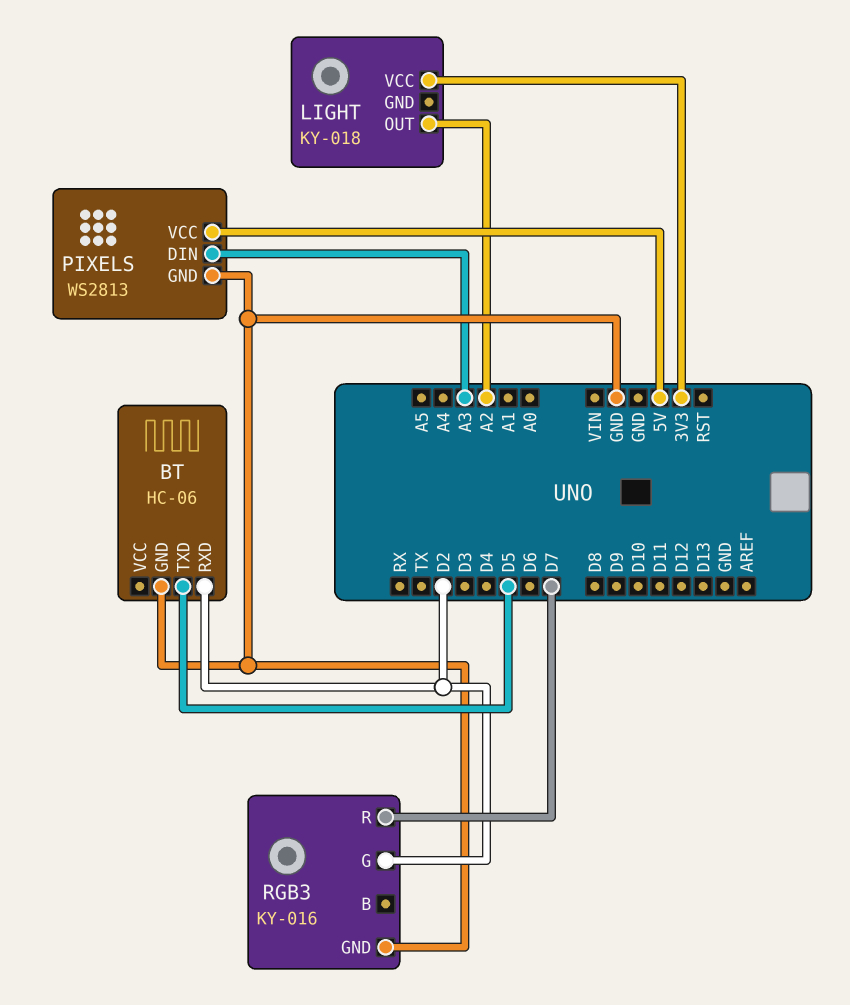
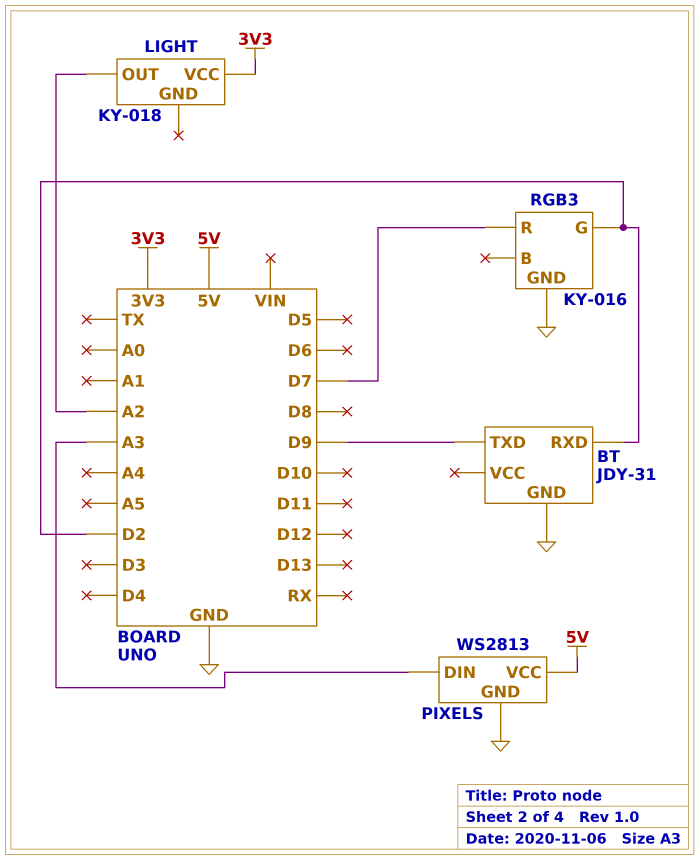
BT: HC-06 -> JDY-31
BT pin TXD: D5 -> D9

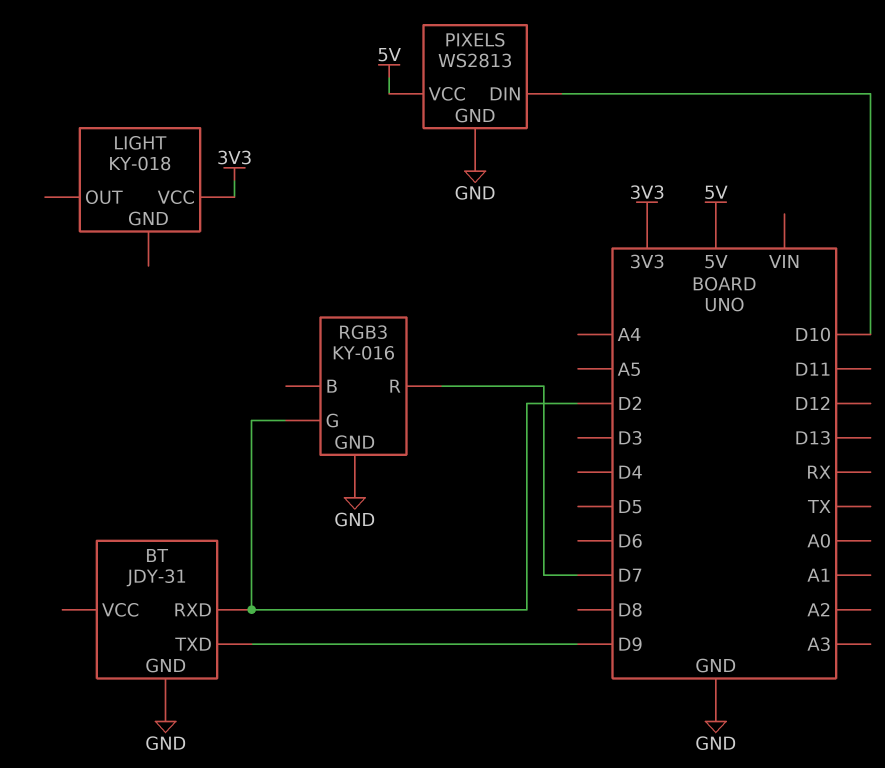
LIGHT pin OUT: A2 -> none
PIXELS pin DIN: A3 -> D10

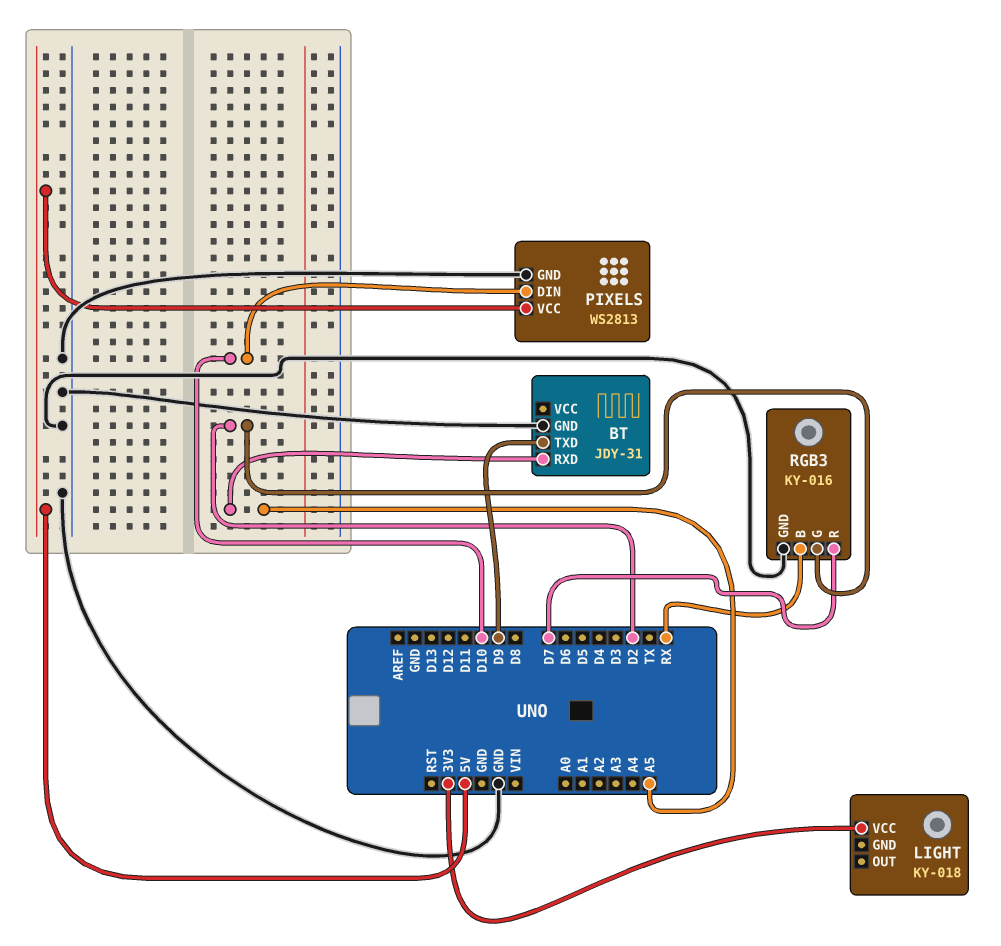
BT pin RXD: D2 -> A5
RGB3 pin B: none -> RX

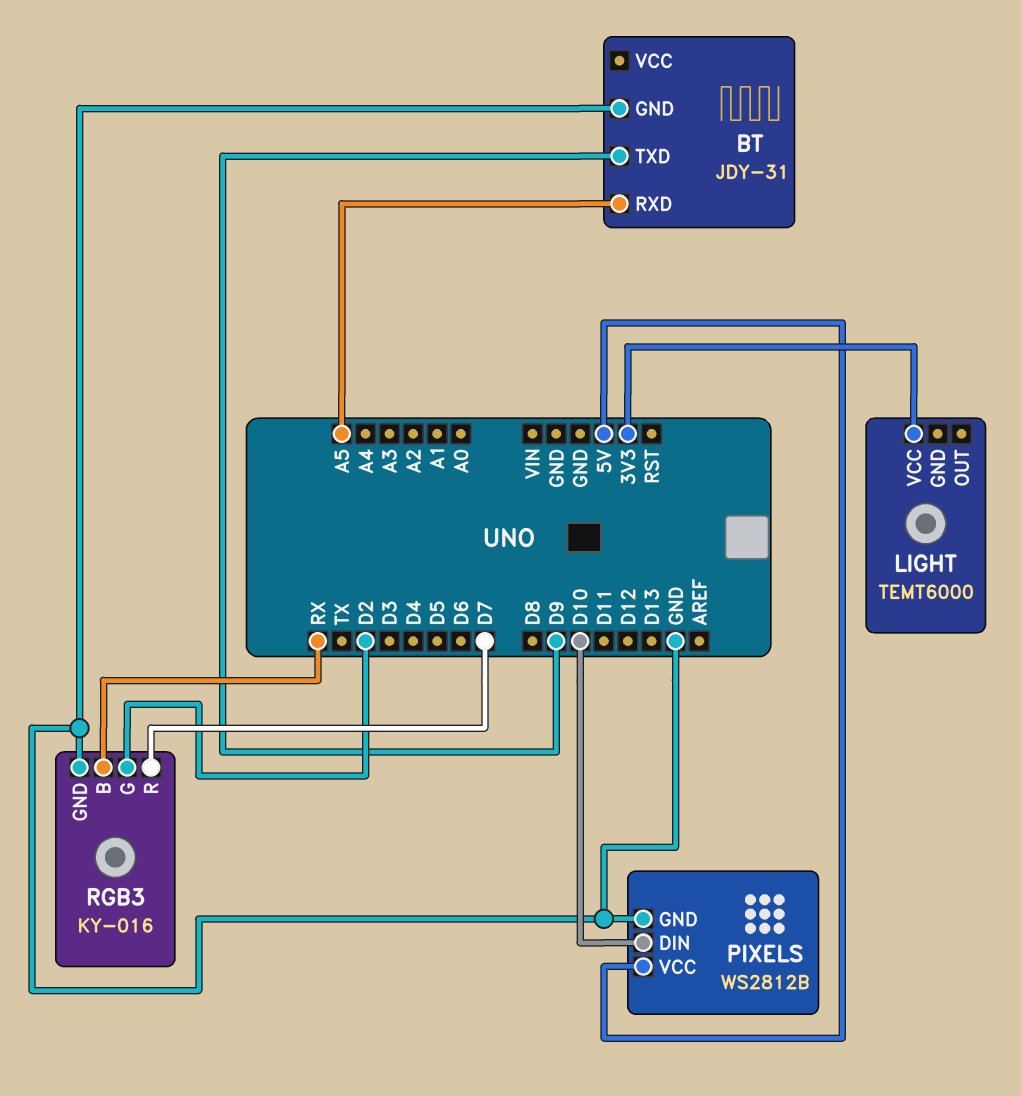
LIGHT: KY-018 -> TEMT6000
PIXELS: WS2813 -> WS2812B

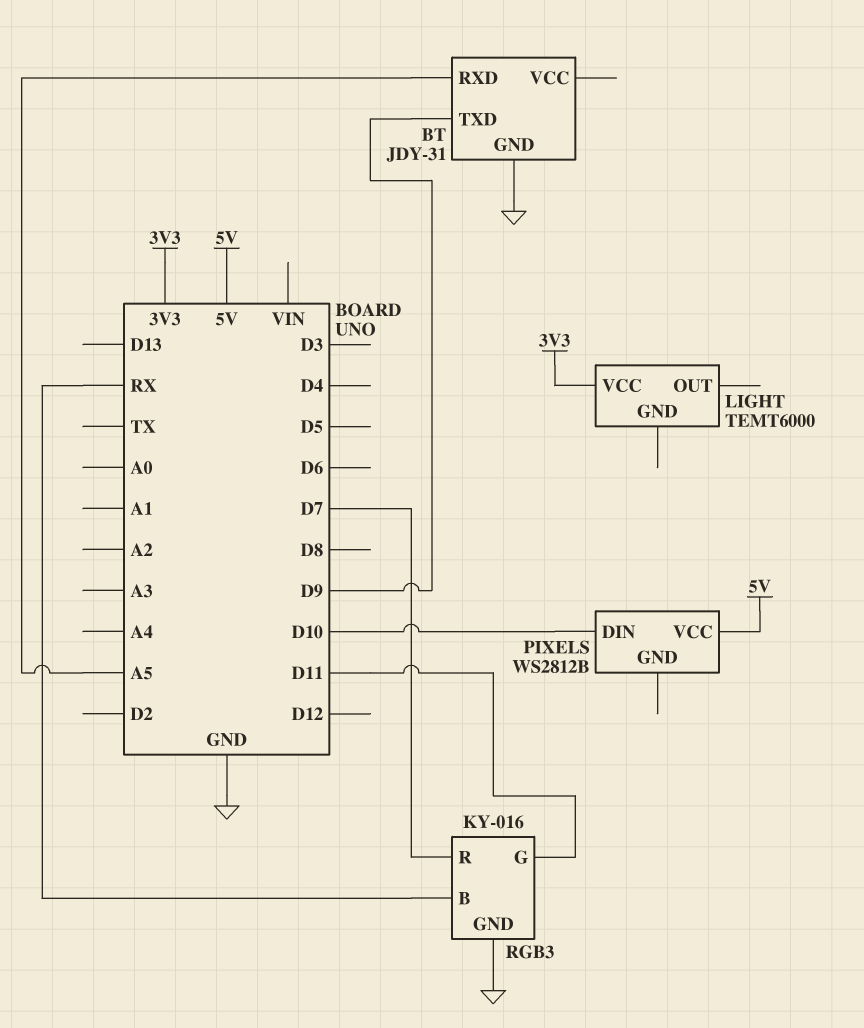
PIXELS pin GND: GND -> none
RGB3 pin G: D2 -> D11

